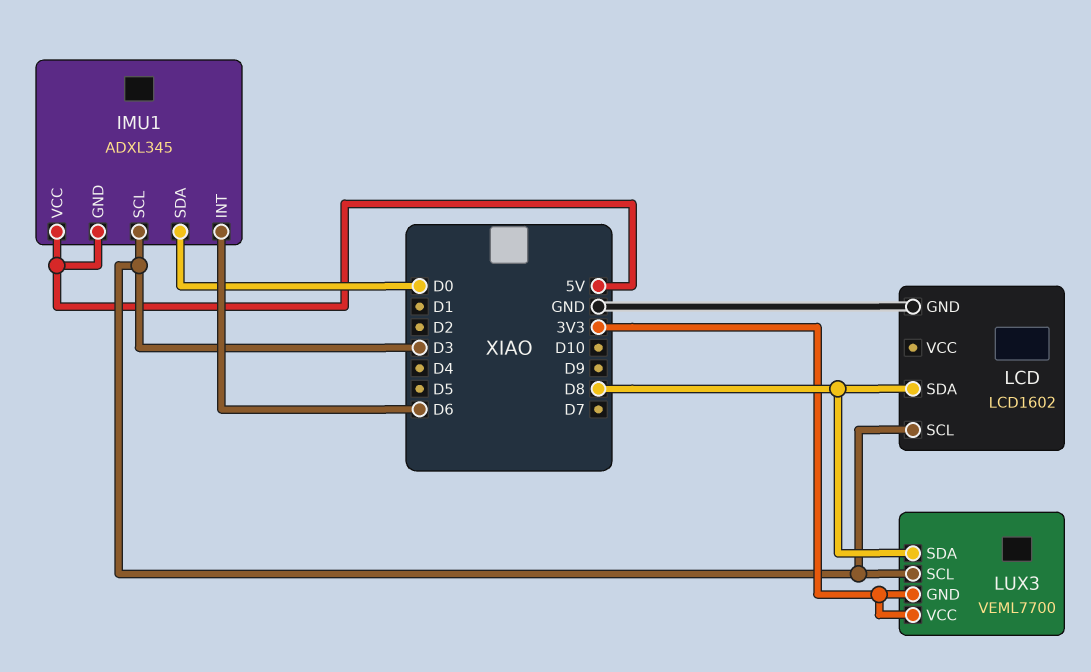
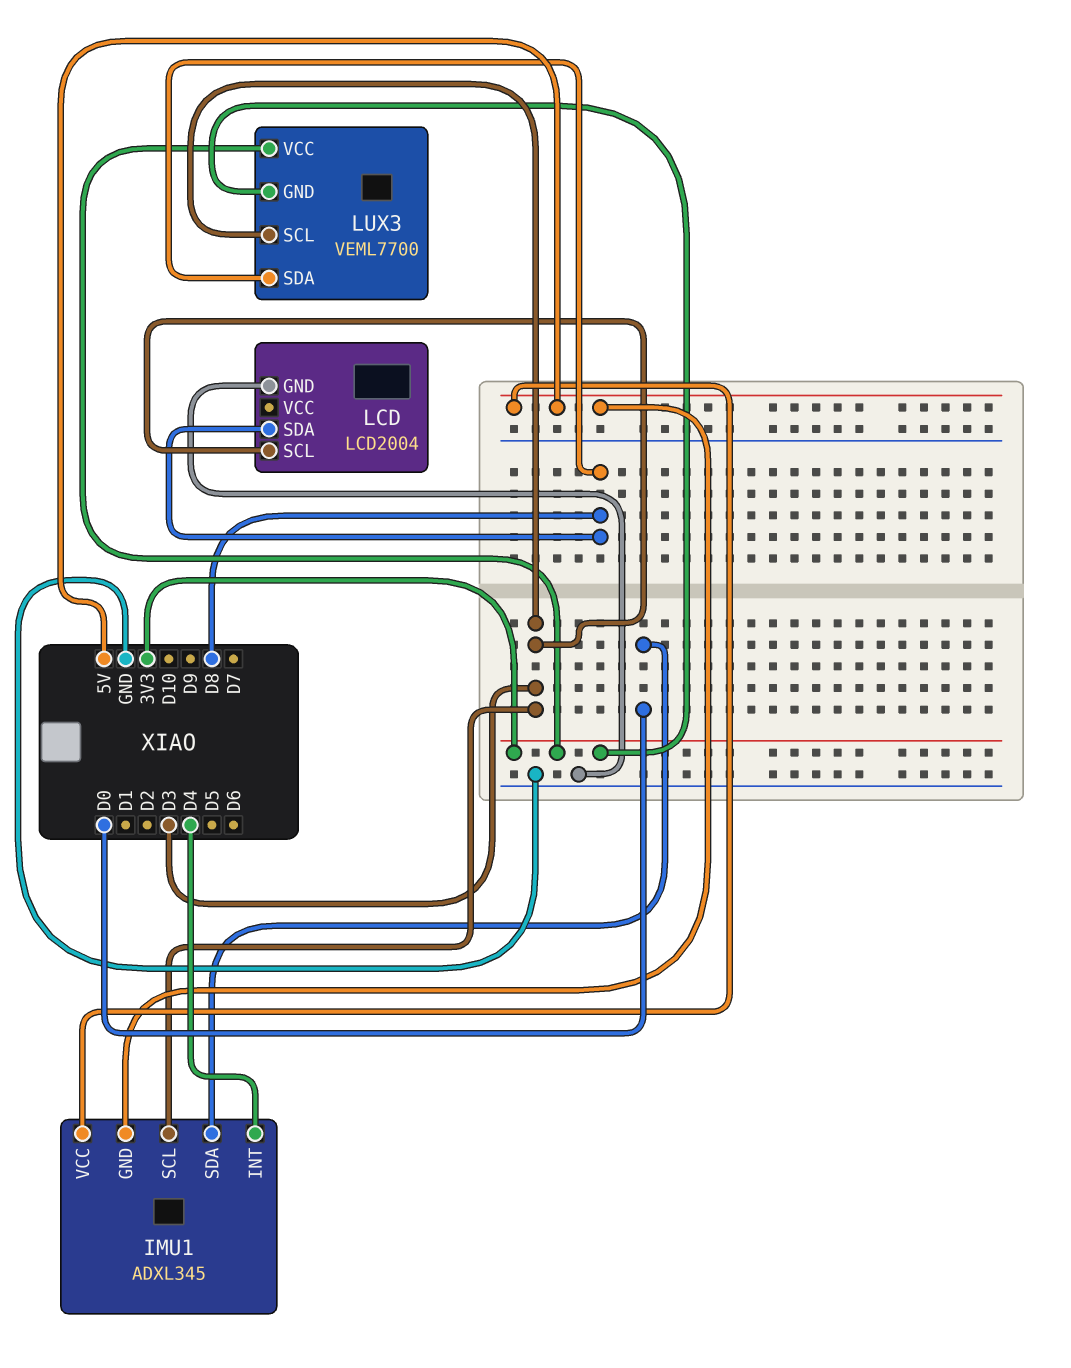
IMU1 pin INT: D6 -> D4
LCD: LCD1602 -> LCD2004

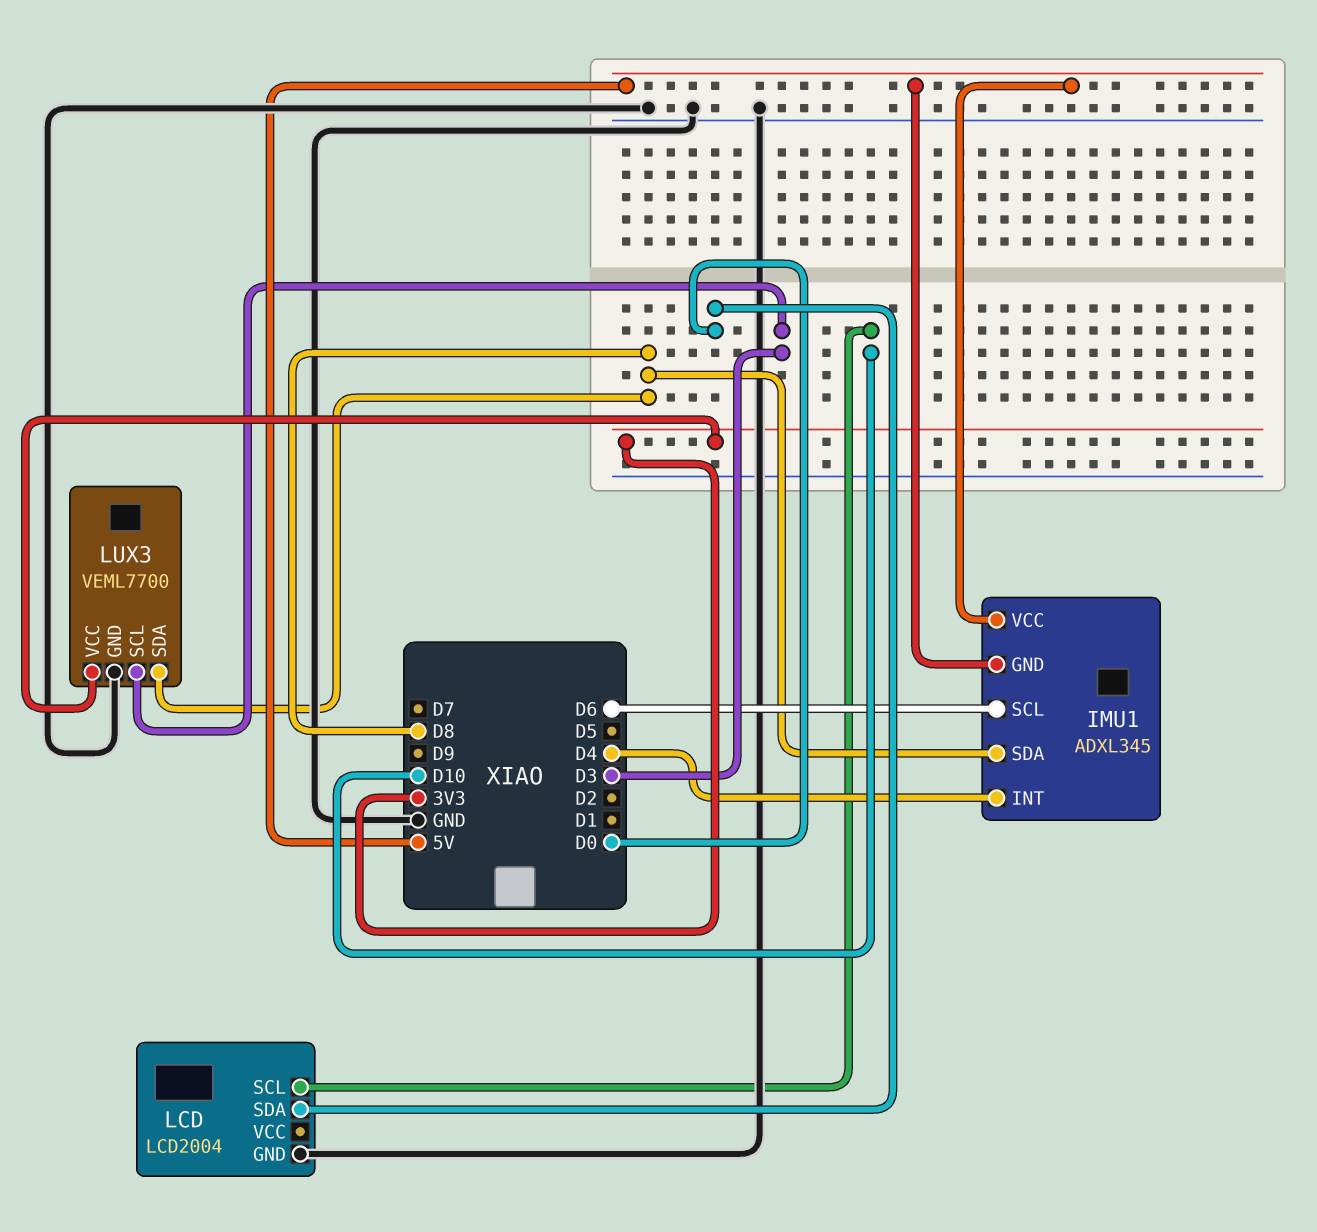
IMU1 pin SCL: D3 -> D6
IMU1 pin SDA: D0 -> D8
LCD pin SCL: D3 -> D10
LCD pin SDA: D8 -> D0
LUX3 pin GND: 3V3 -> GND

